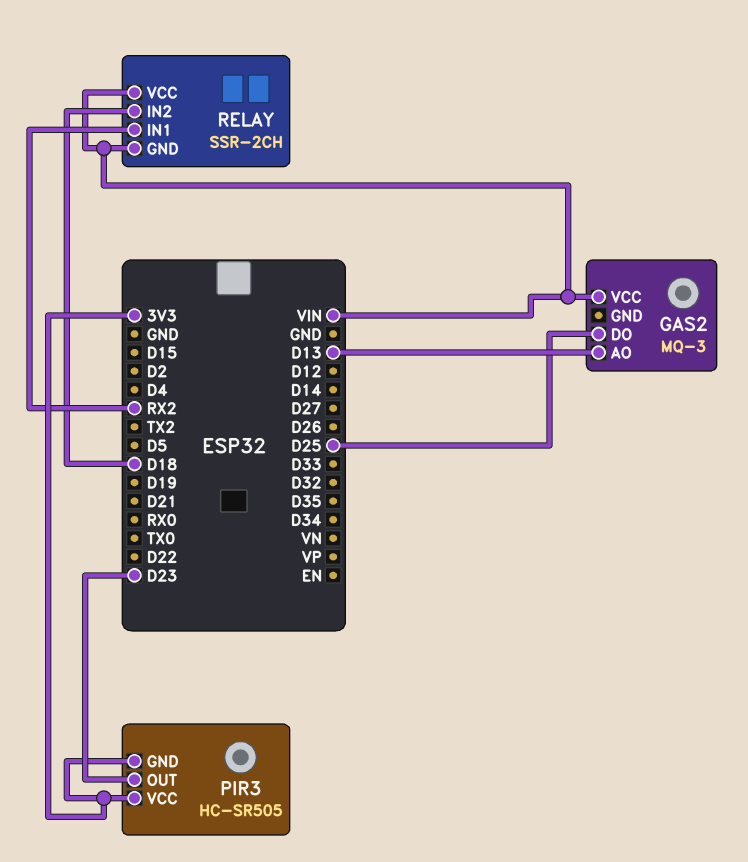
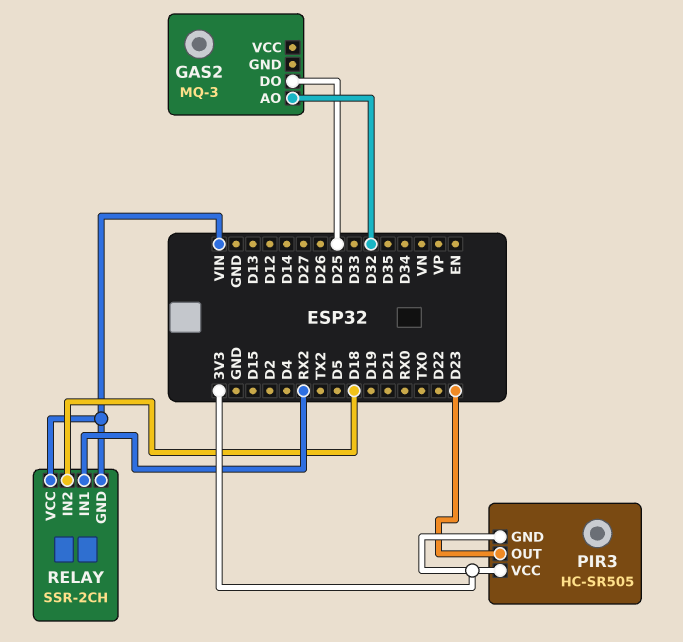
GAS2 pin AO: D13 -> D32
GAS2 pin VCC: VIN -> none

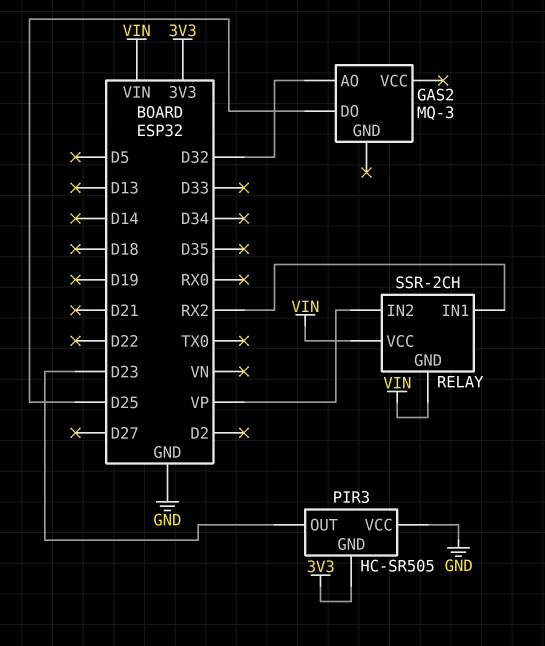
PIR3 pin VCC: 3V3 -> GND
RELAY pin IN2: D18 -> VP

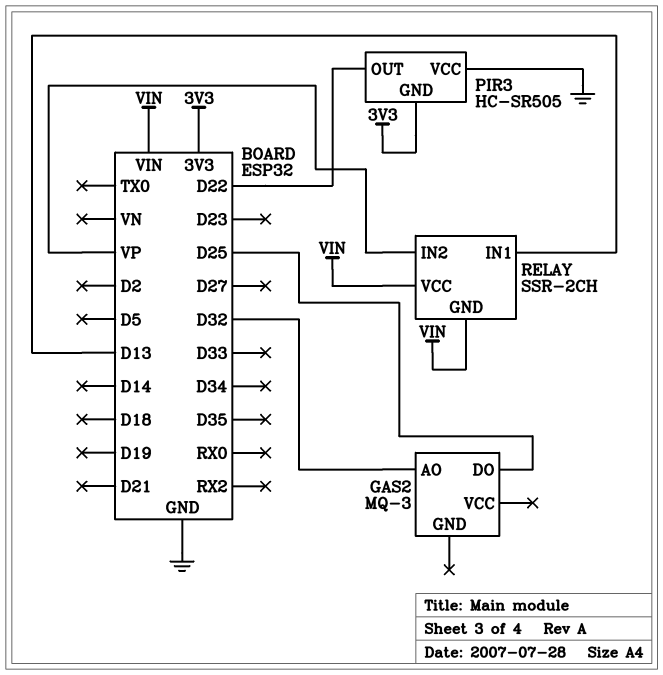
PIR3 pin OUT: D23 -> D22
RELAY pin IN1: RX2 -> D13

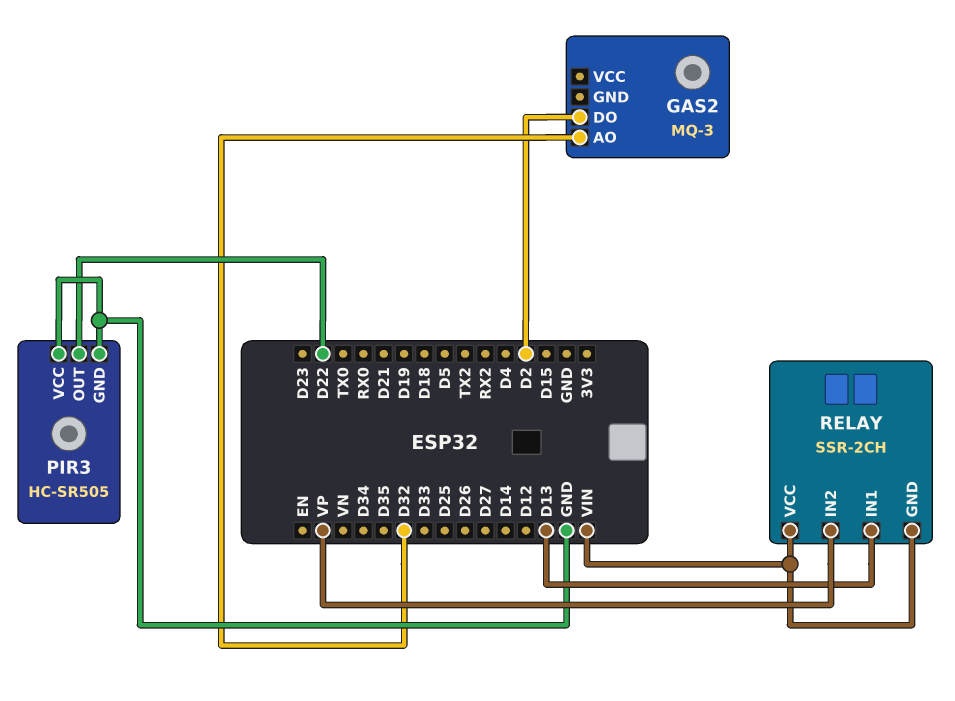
GAS2 pin DO: D25 -> D2
PIR3 pin GND: 3V3 -> GND

